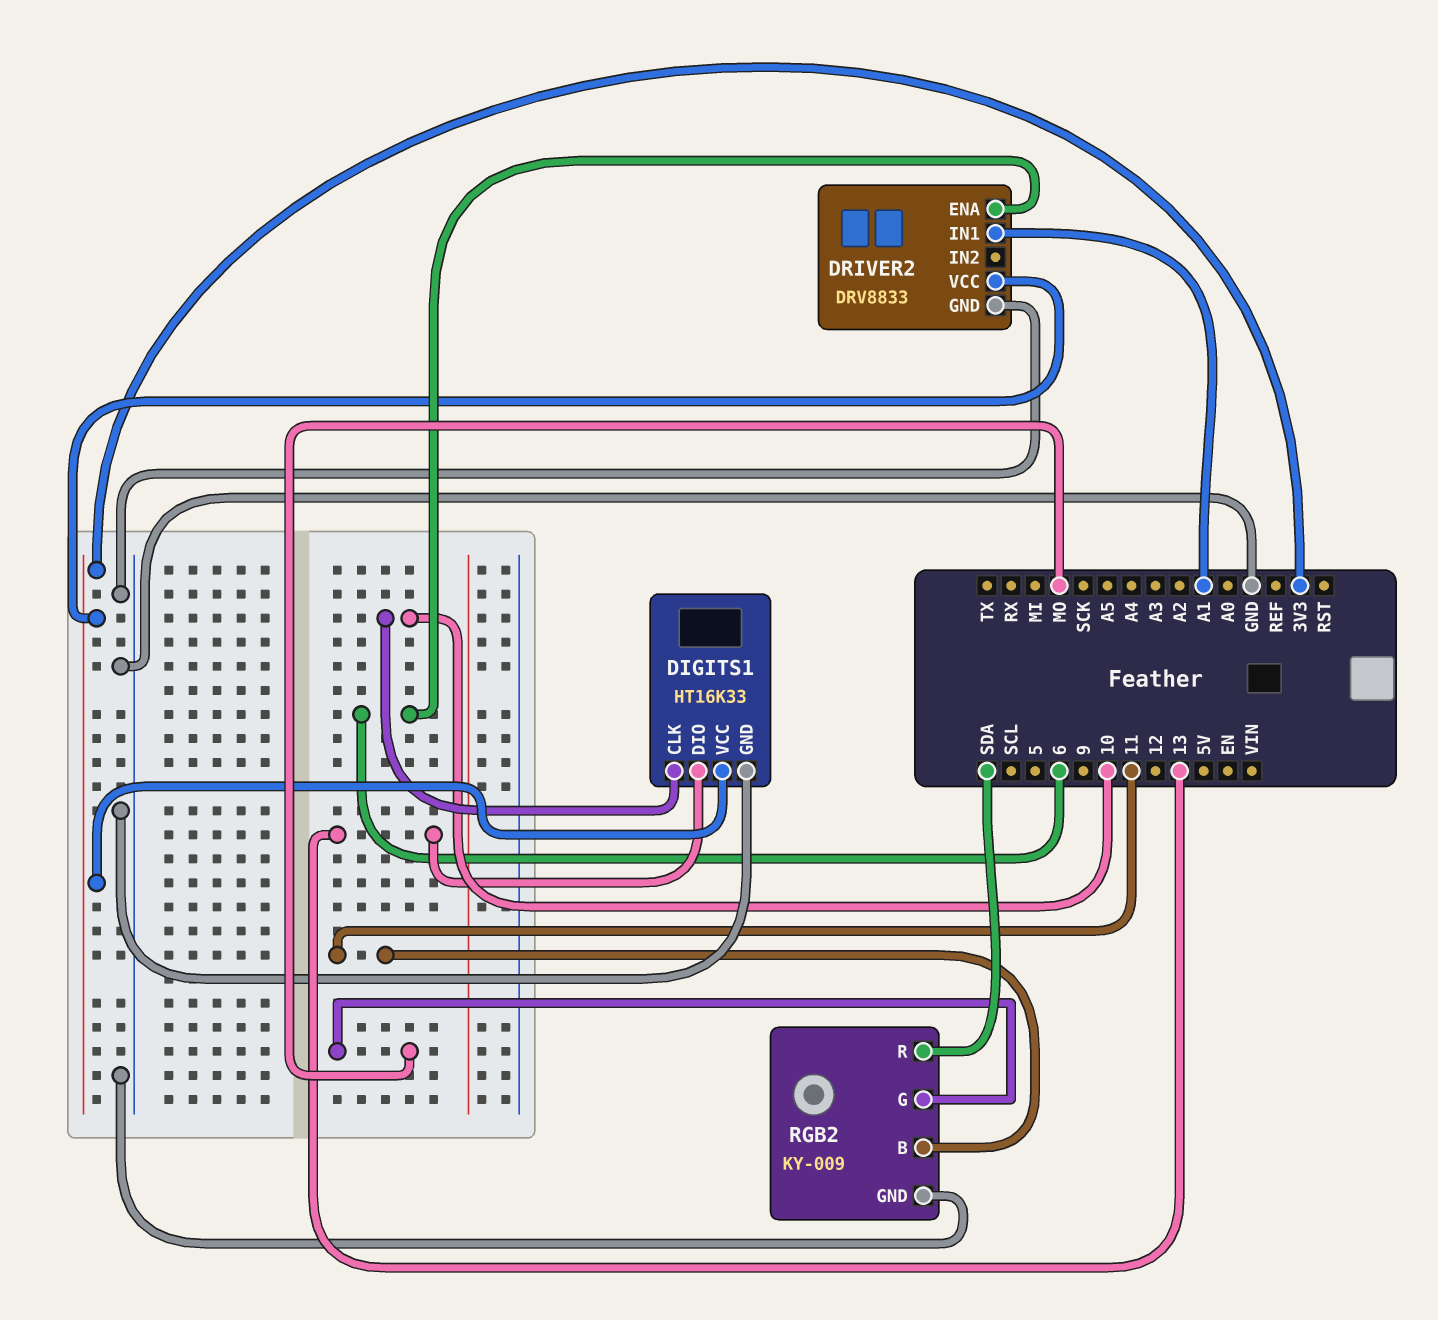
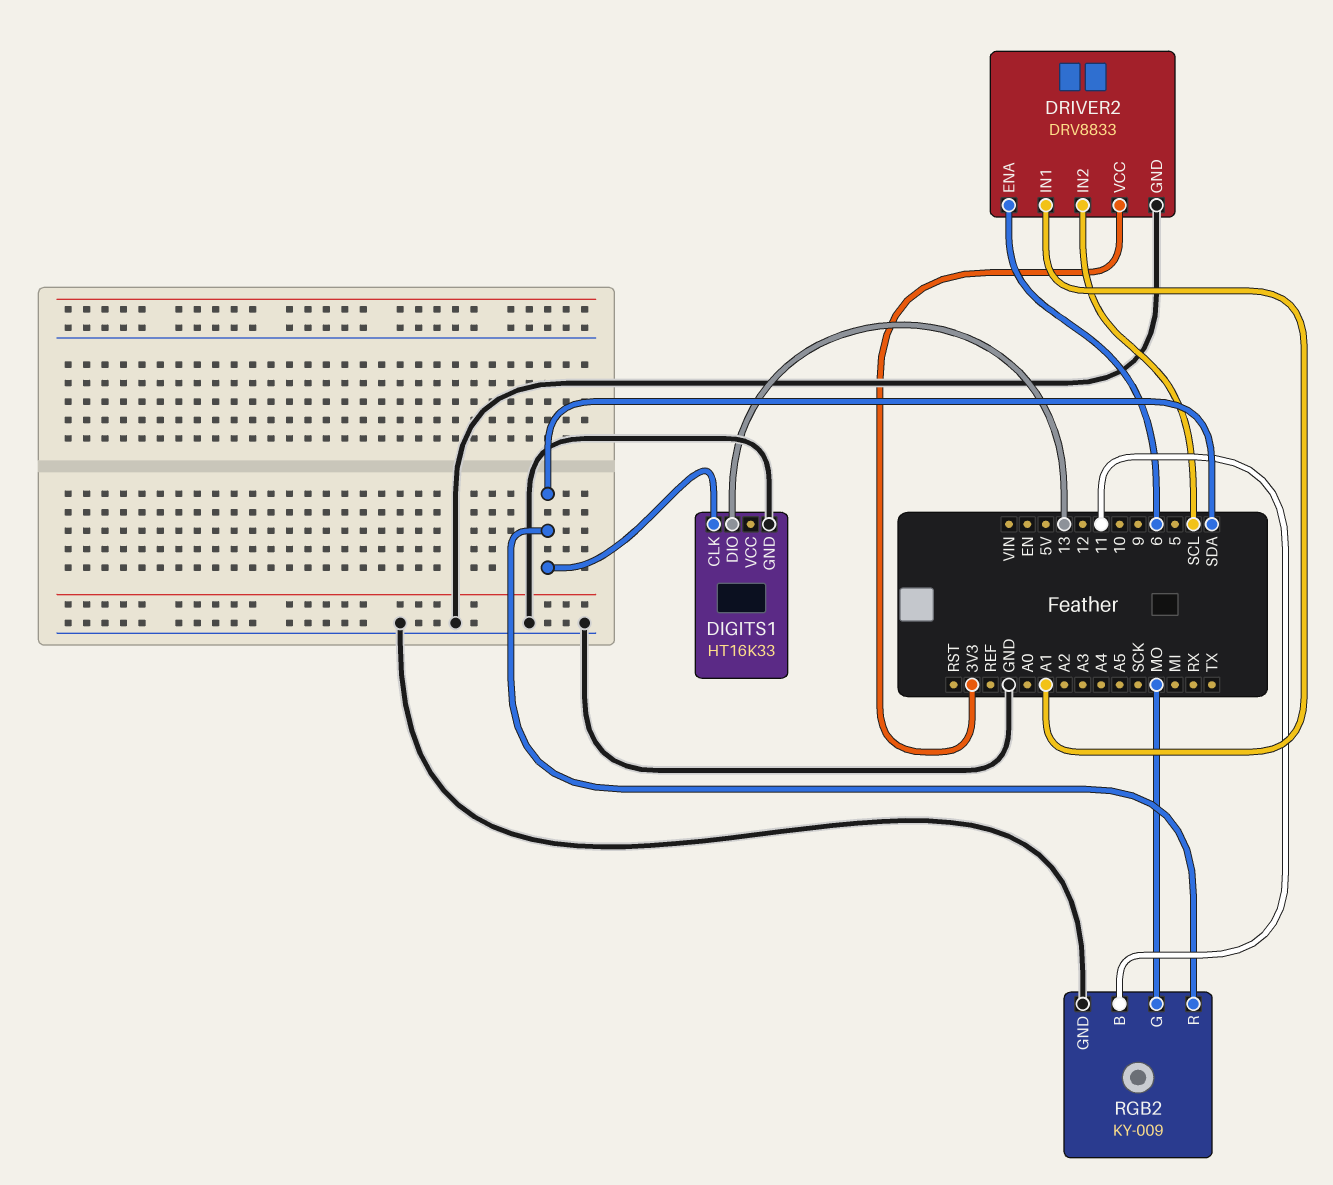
DIGITS1 pin CLK: 10 -> SDA
DIGITS1 pin VCC: 3V3 -> none
DRIVER2 pin IN2: none -> SCL

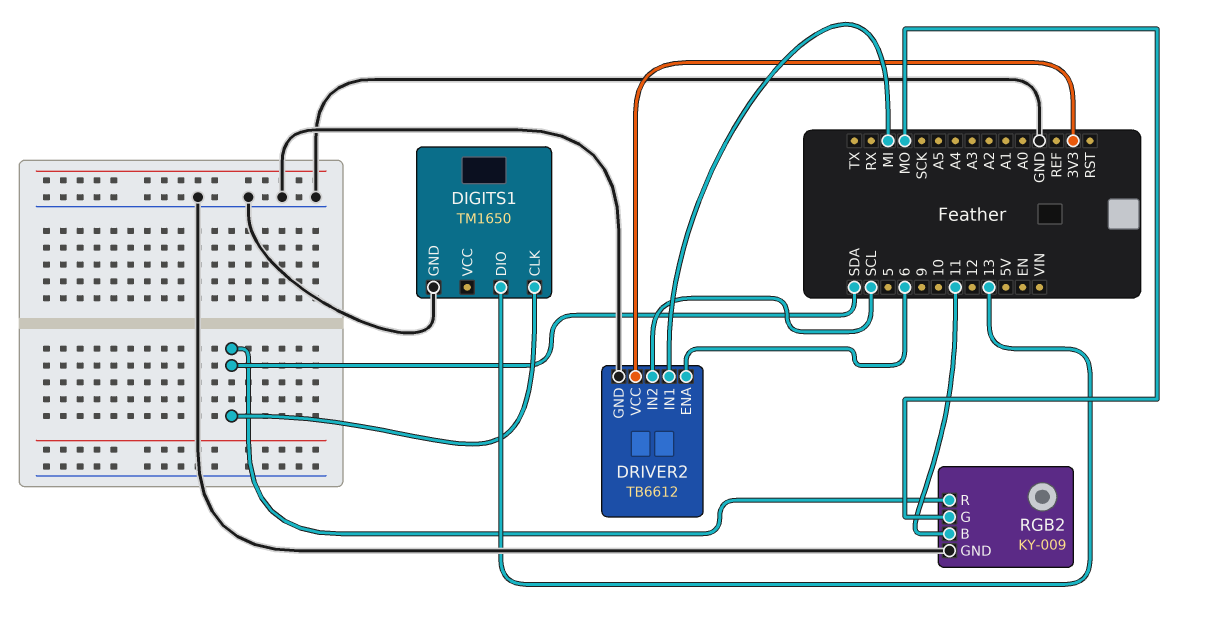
DIGITS1: HT16K33 -> TM1650
DRIVER2: DRV8833 -> TB6612
DRIVER2 pin IN1: A1 -> MI

